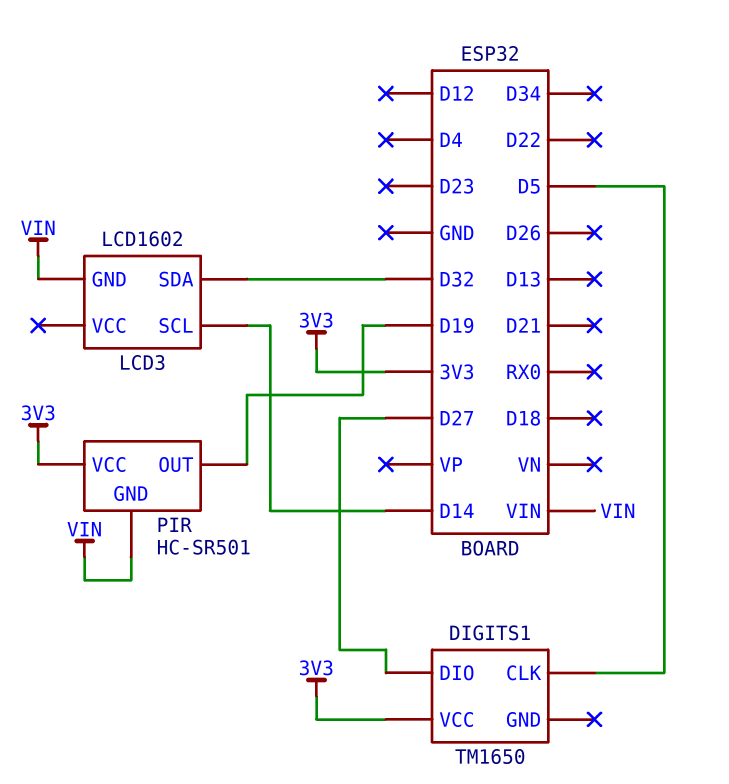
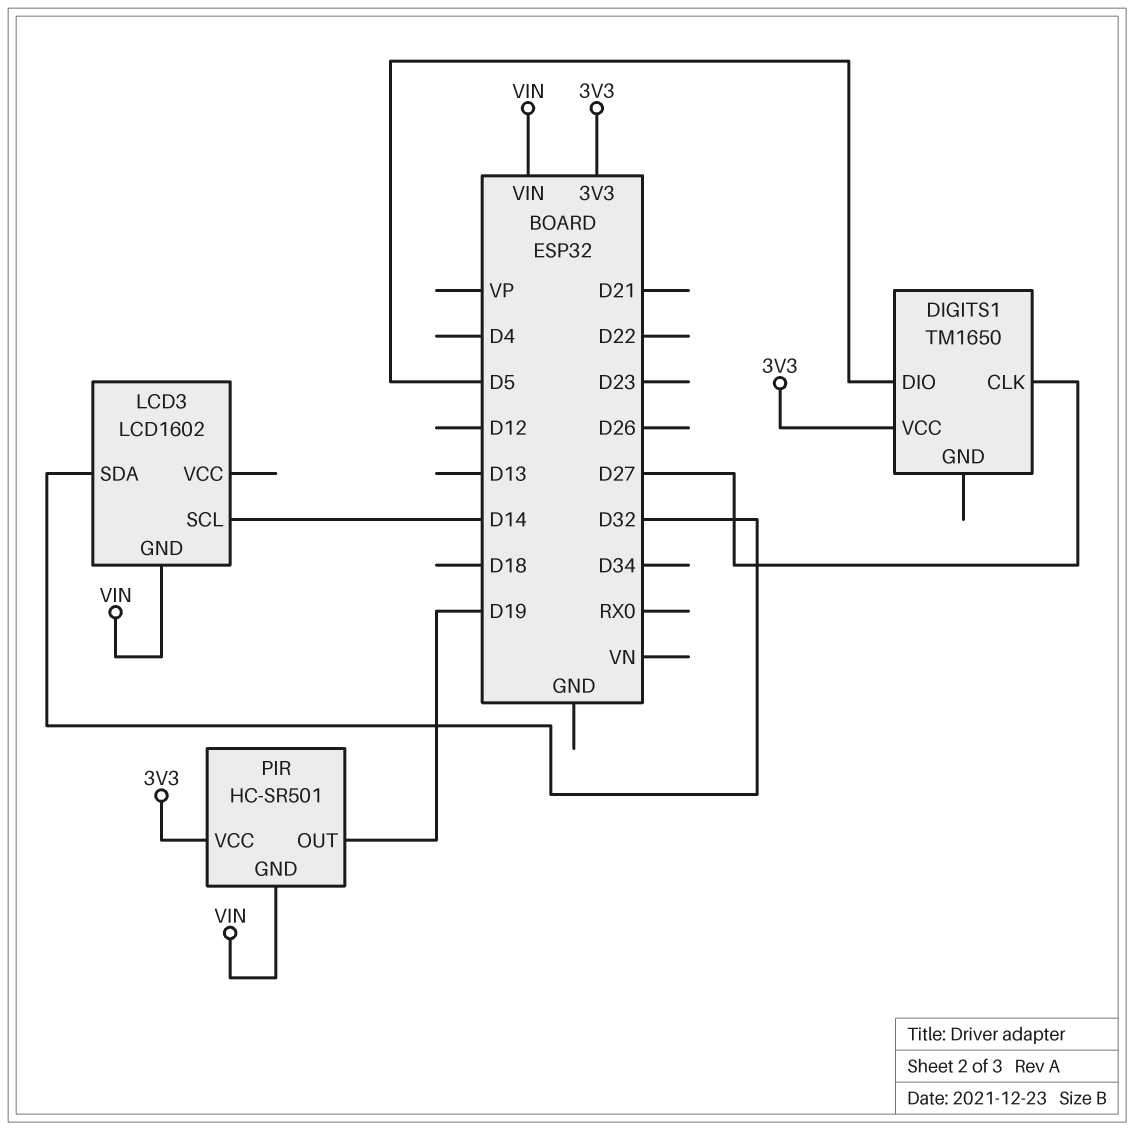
DIGITS1 pin CLK: D5 -> D27
DIGITS1 pin DIO: D27 -> D5

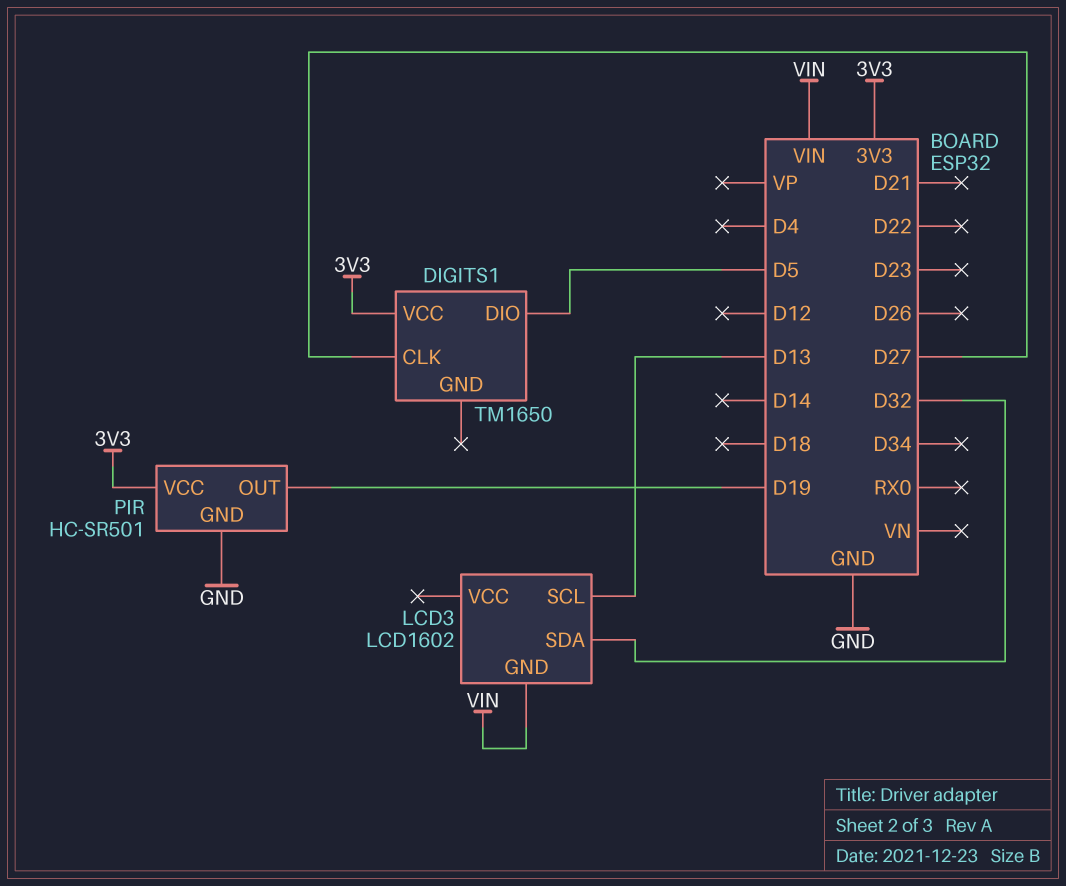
LCD3 pin SCL: D14 -> D13
PIR pin GND: VIN -> GND

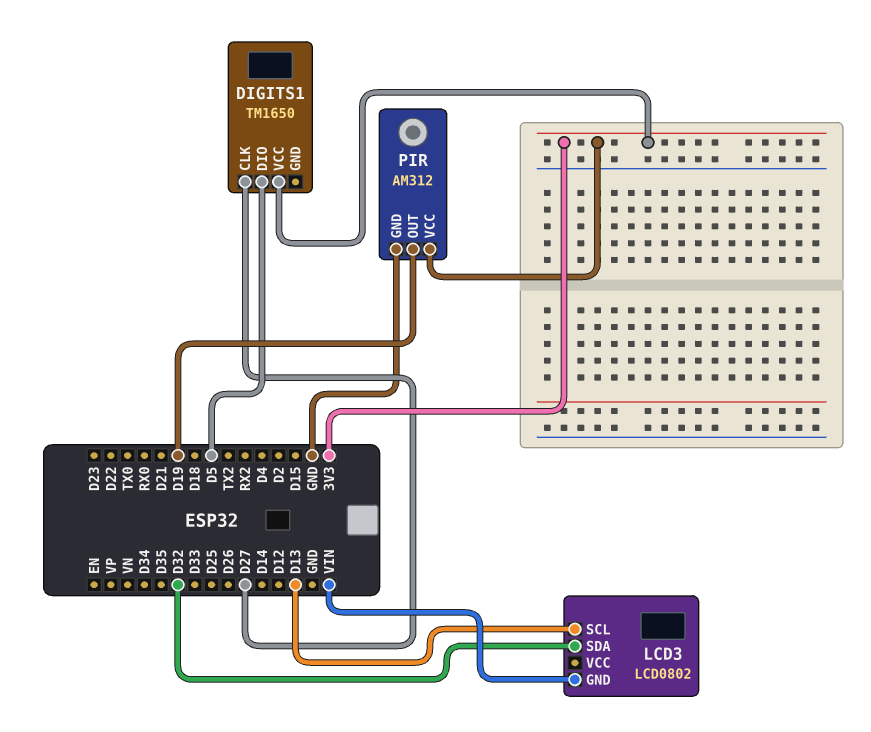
LCD3: LCD1602 -> LCD0802
PIR: HC-SR501 -> AM312

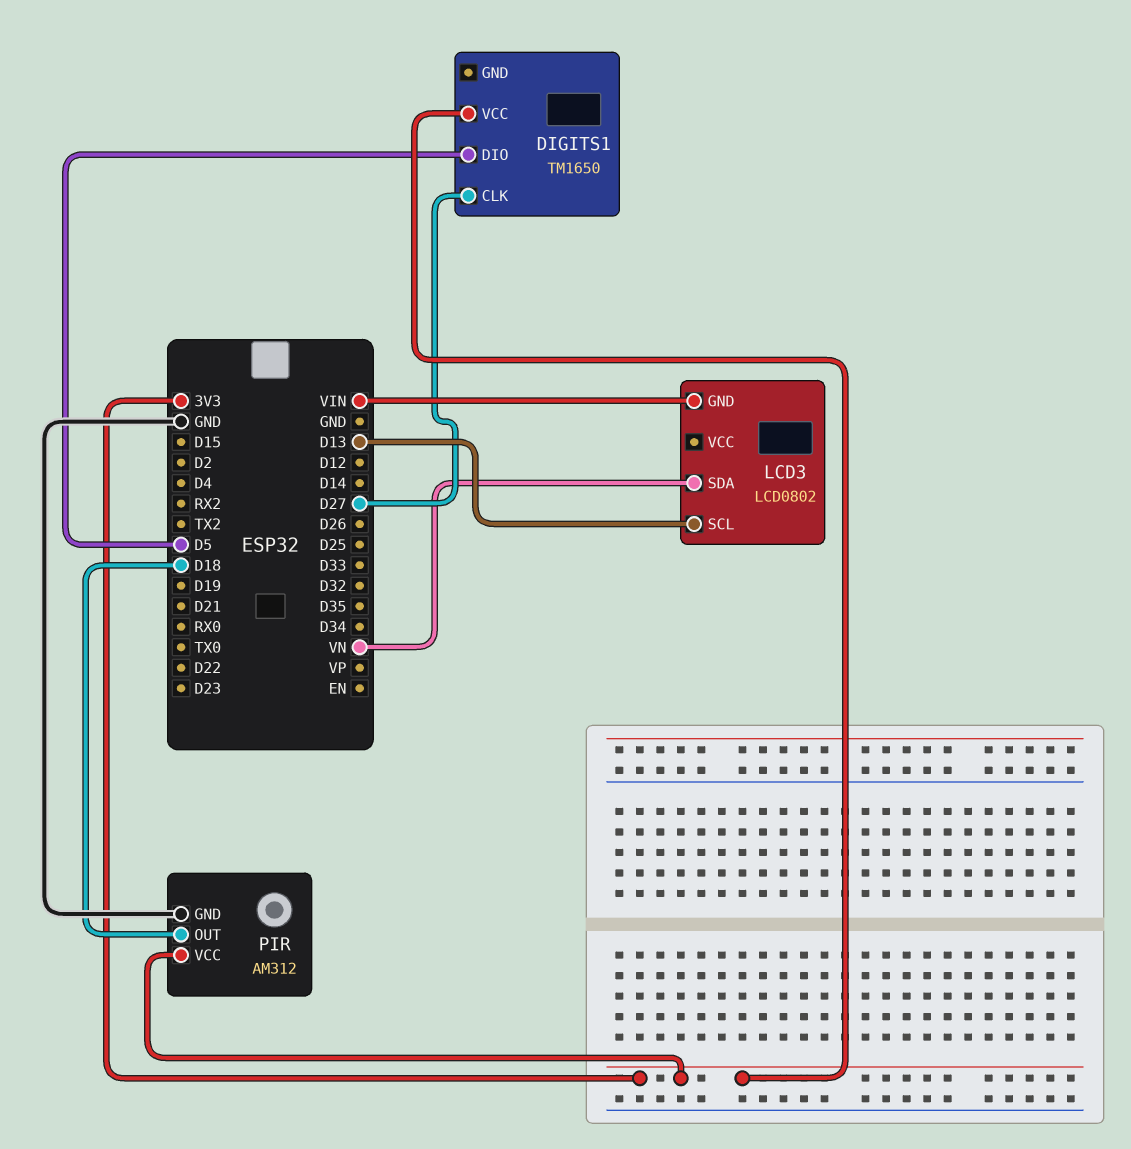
LCD3 pin SDA: D32 -> VN
PIR pin OUT: D19 -> D18

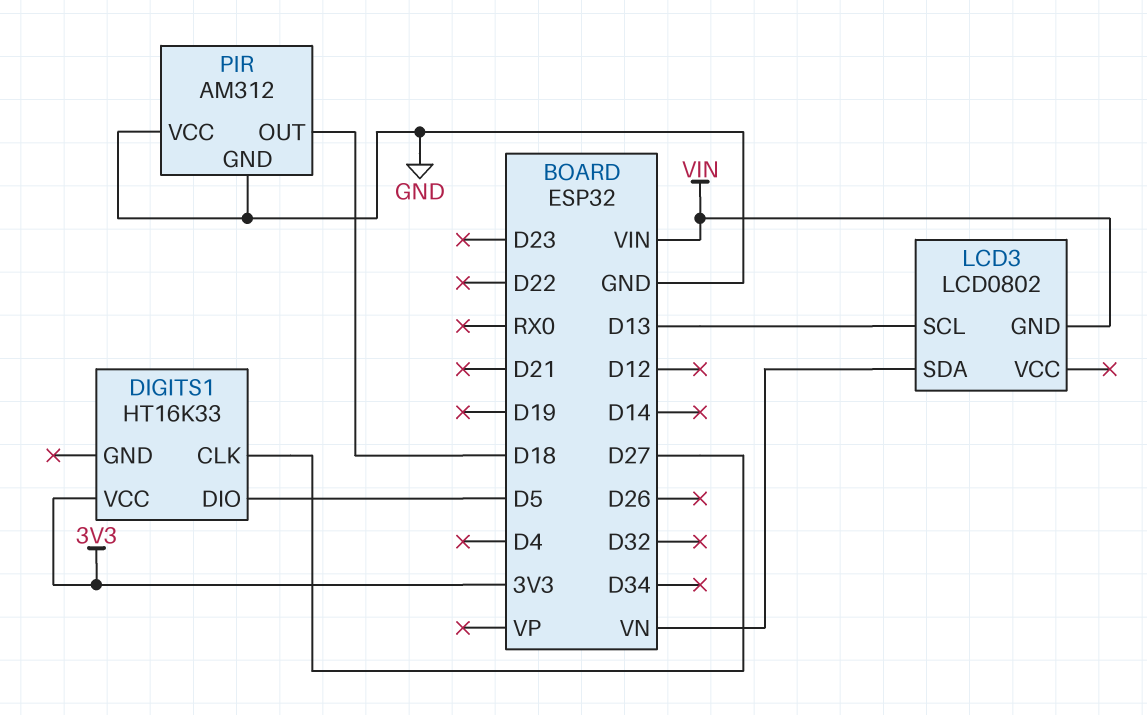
DIGITS1: TM1650 -> HT16K33
PIR pin VCC: 3V3 -> GND

